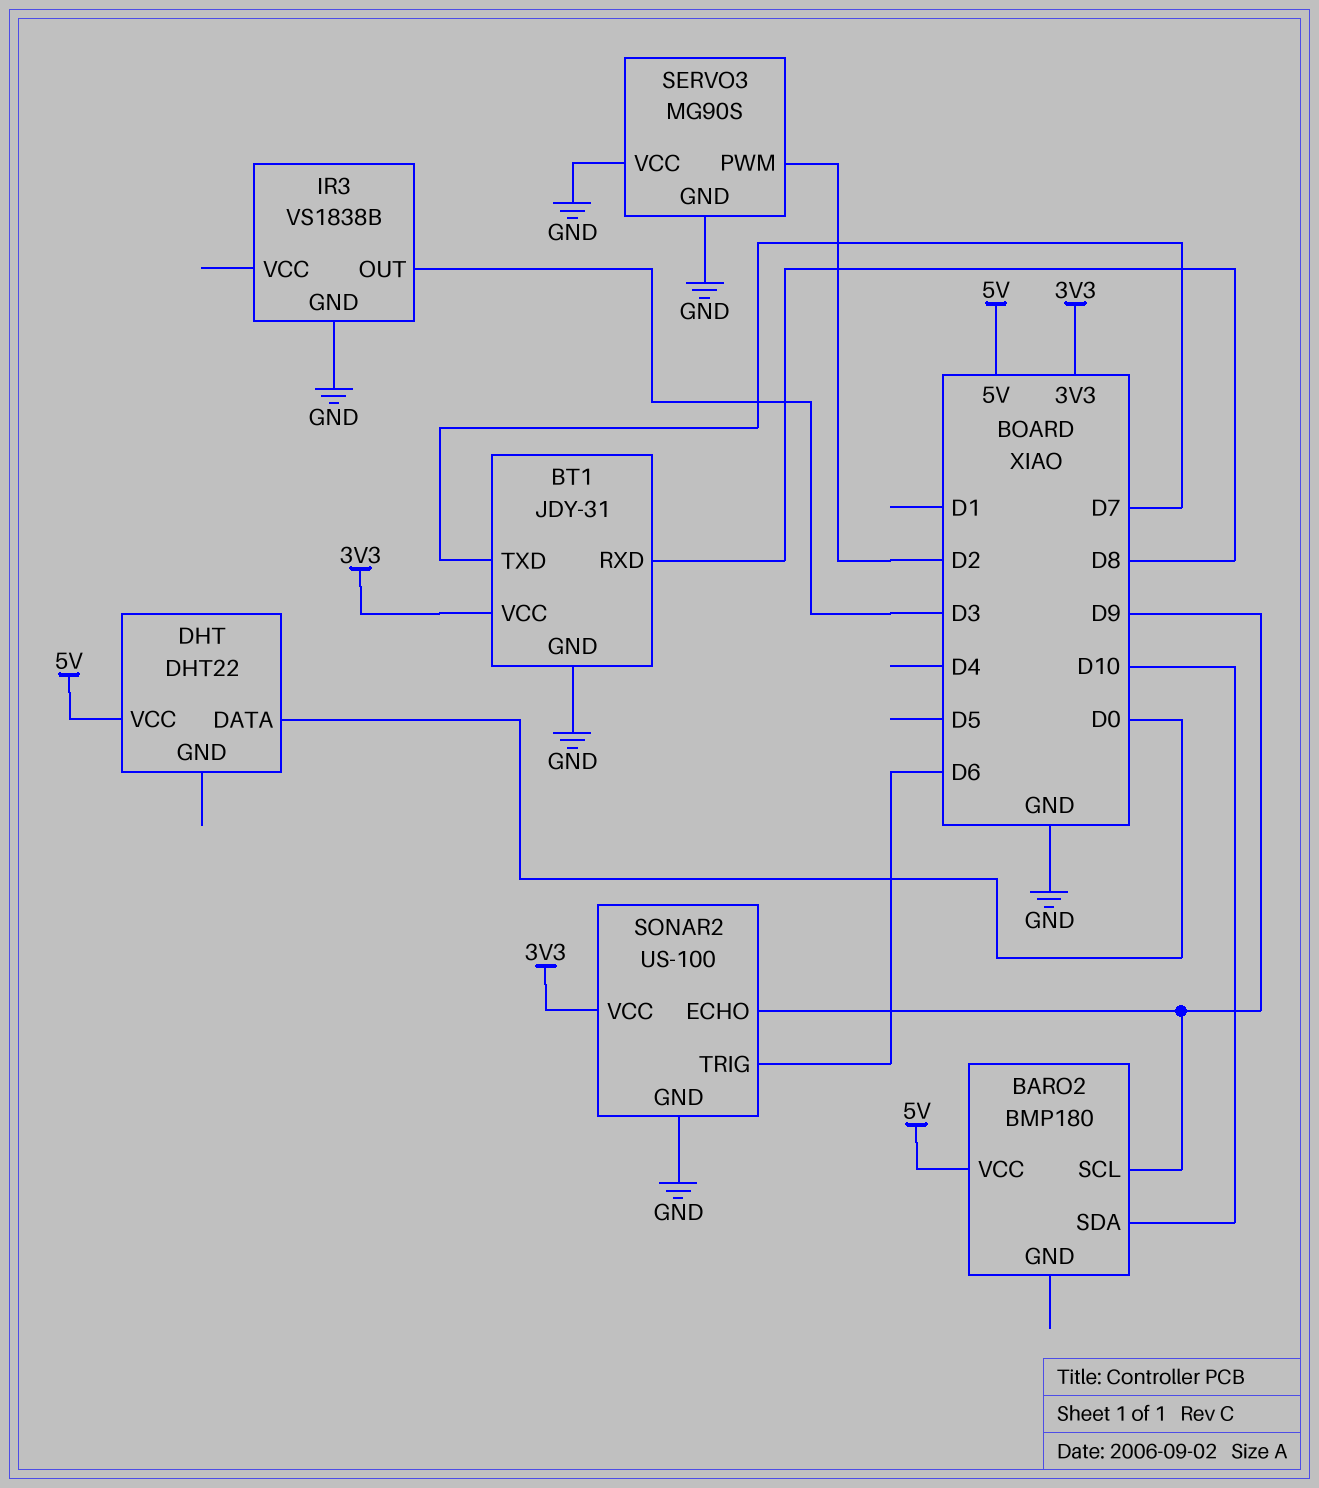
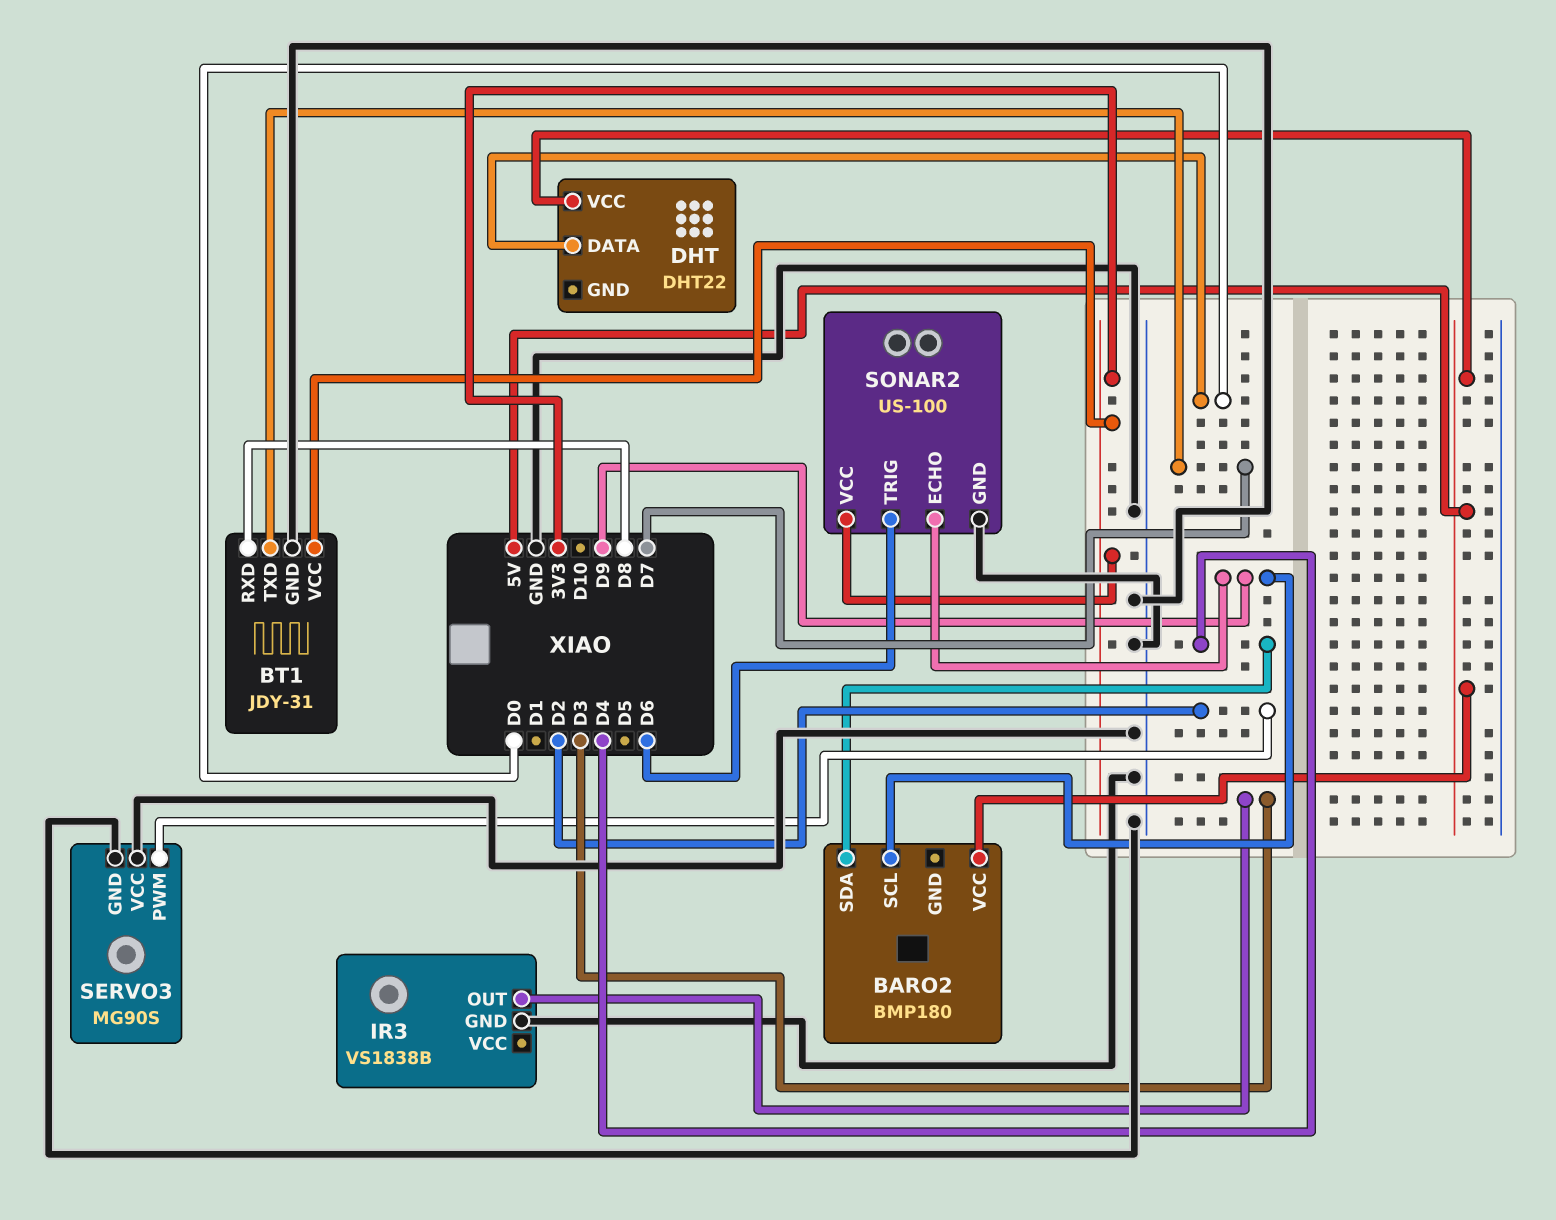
BARO2 pin SDA: D10 -> D4

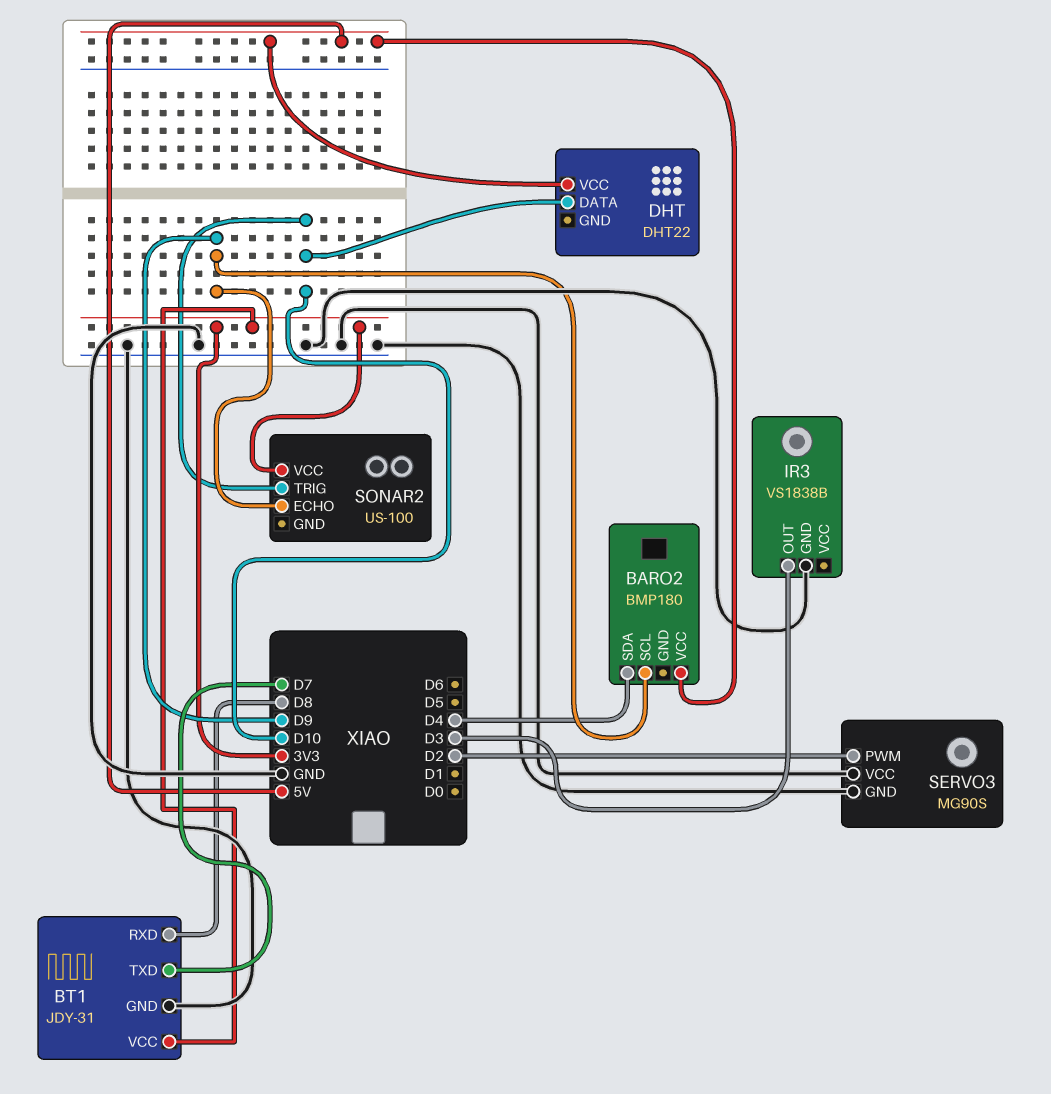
DHT pin DATA: D0 -> D10
SONAR2 pin GND: GND -> none
SONAR2 pin TRIG: D6 -> D10

